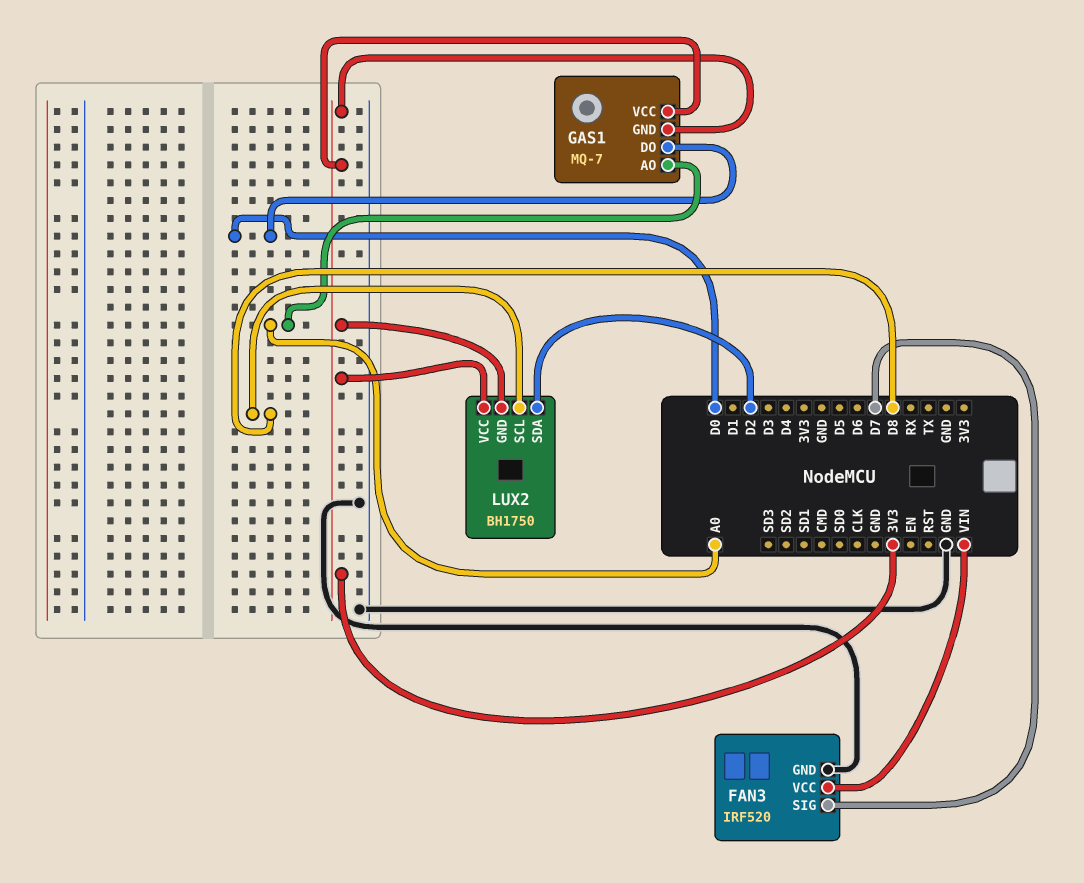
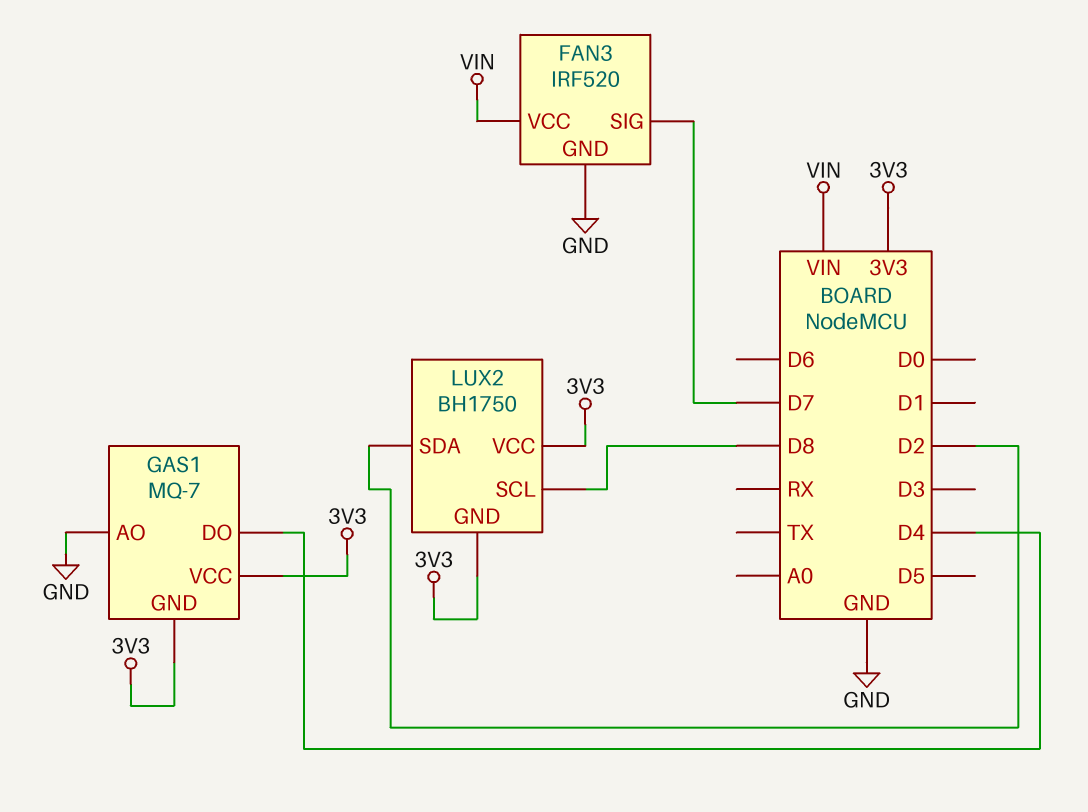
GAS1 pin AO: A0 -> GND
GAS1 pin DO: D0 -> D4

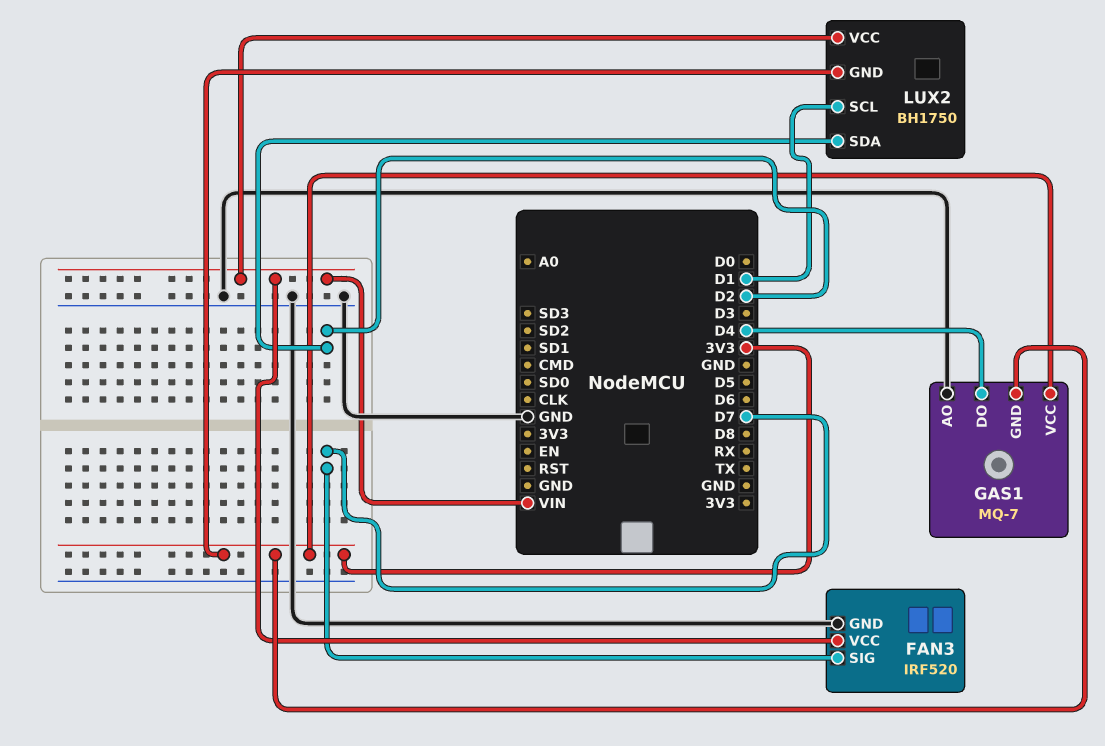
LUX2 pin SCL: D8 -> D1
LUX2 pin VCC: 3V3 -> VIN

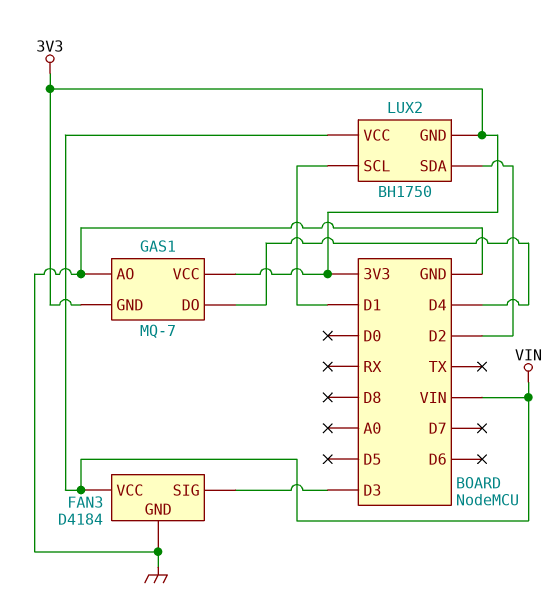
FAN3: IRF520 -> D4184
FAN3 pin SIG: D7 -> D3

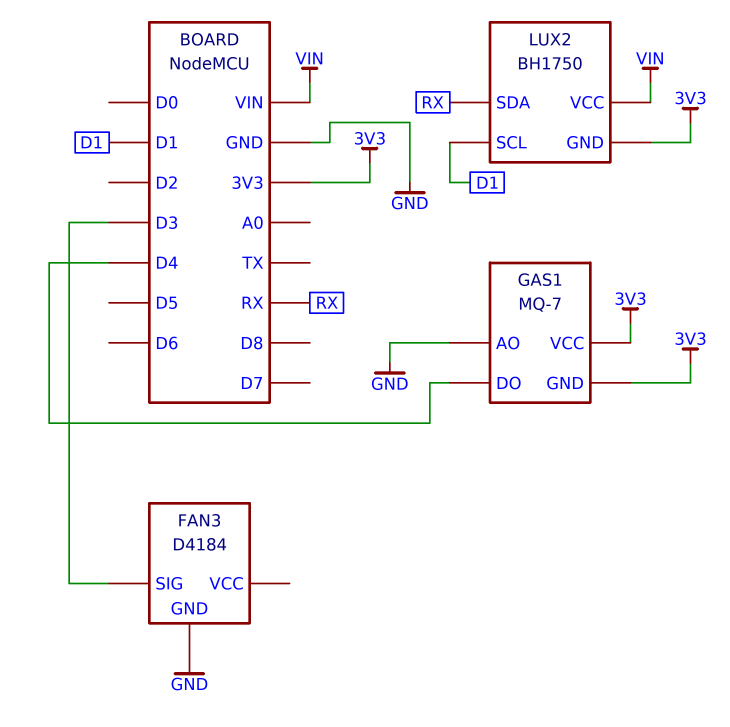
FAN3 pin VCC: VIN -> none
LUX2 pin SDA: D2 -> RX

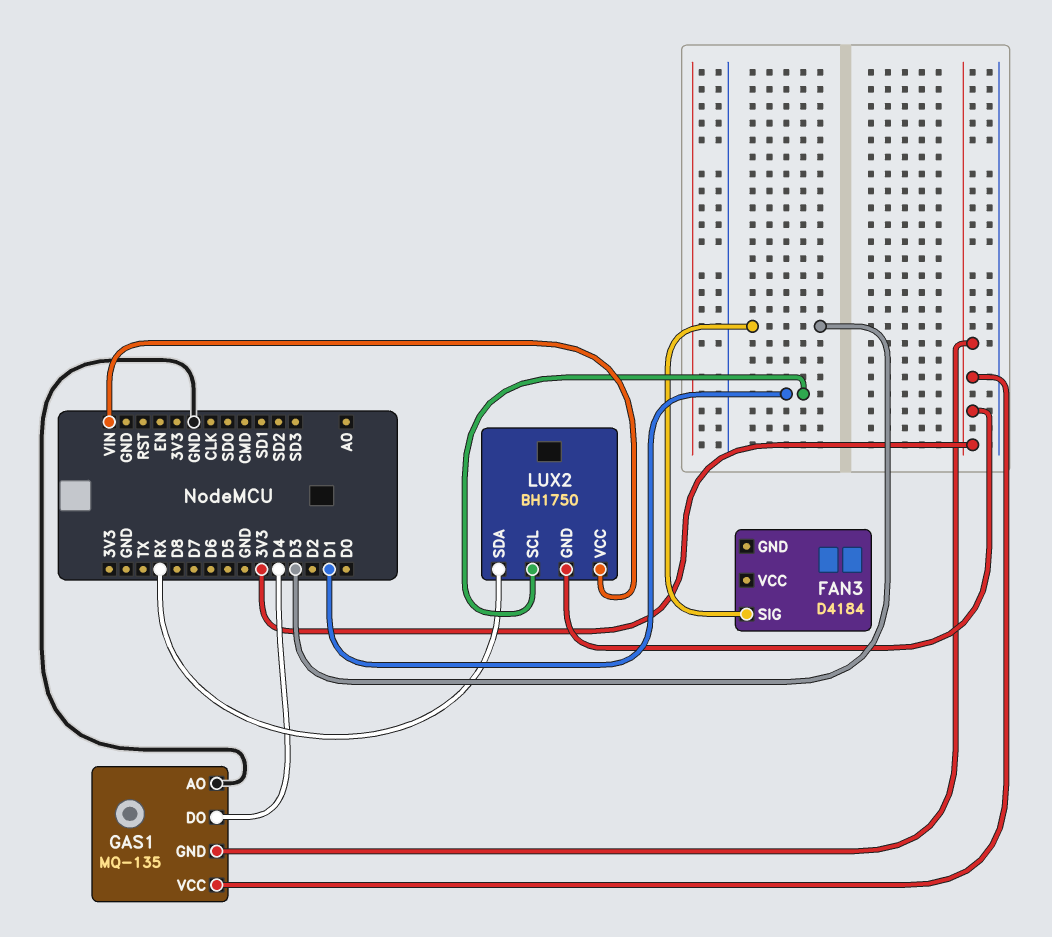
FAN3 pin GND: GND -> none
GAS1: MQ-7 -> MQ-135

